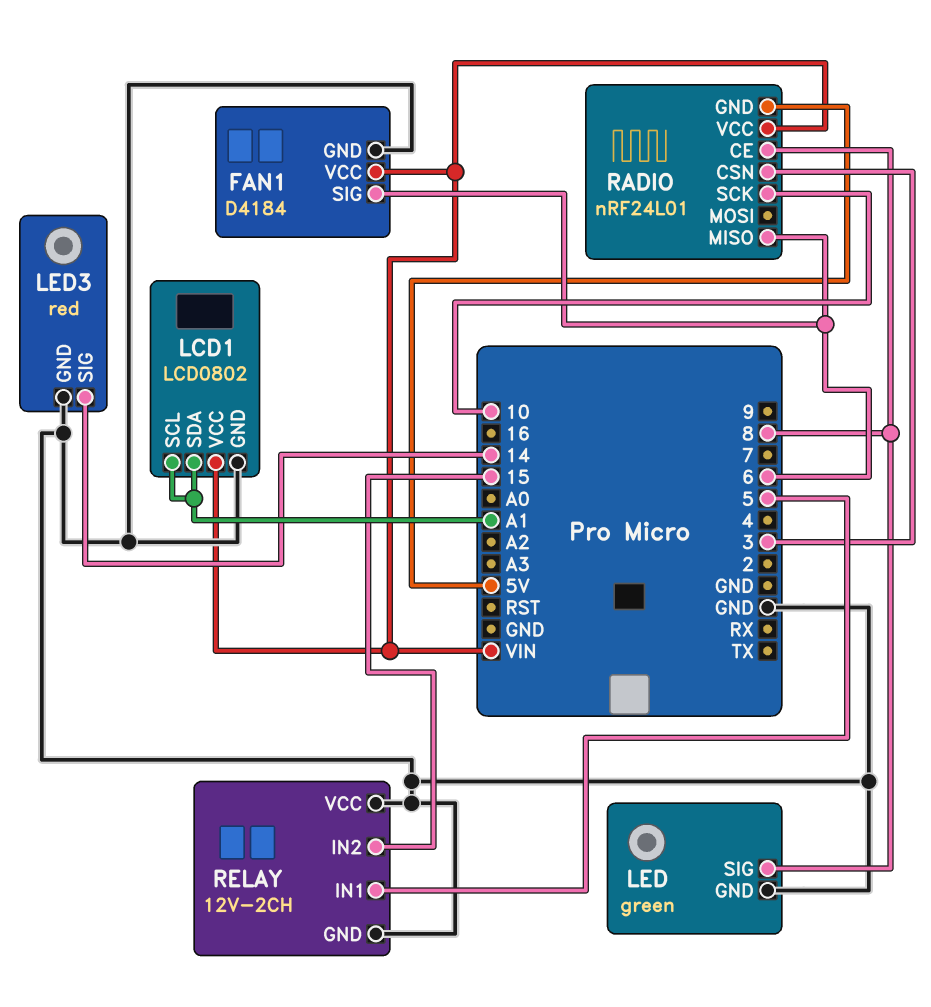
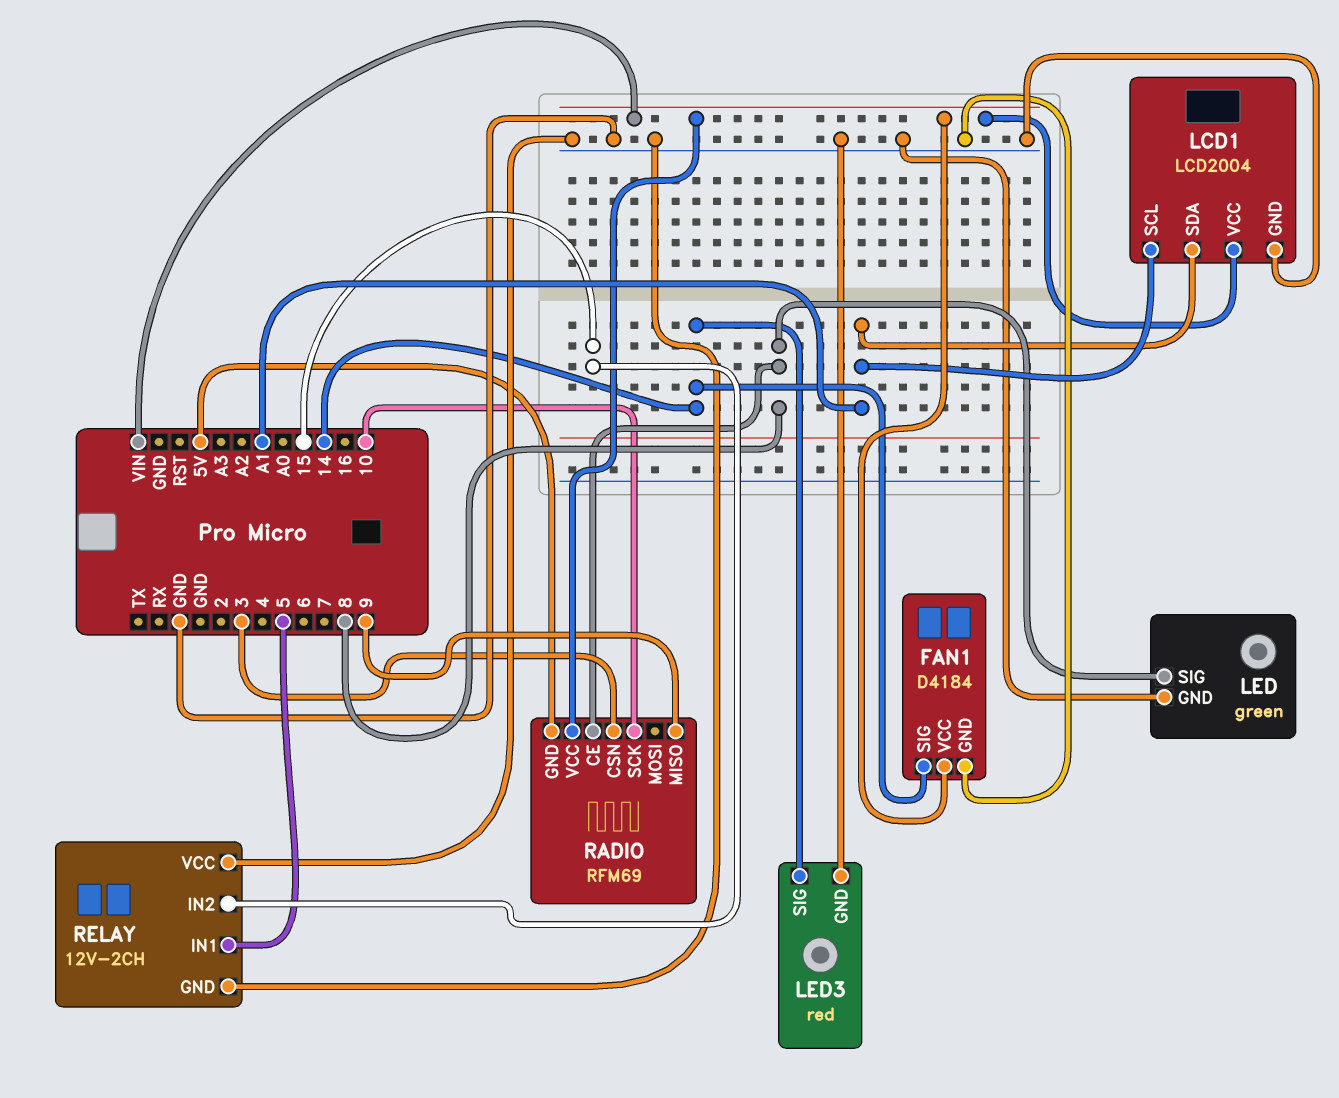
FAN1 pin SIG: 6 -> 14
LCD1: LCD0802 -> LCD2004
RADIO: nRF24L01 -> RFM69
RADIO pin MISO: 6 -> 9

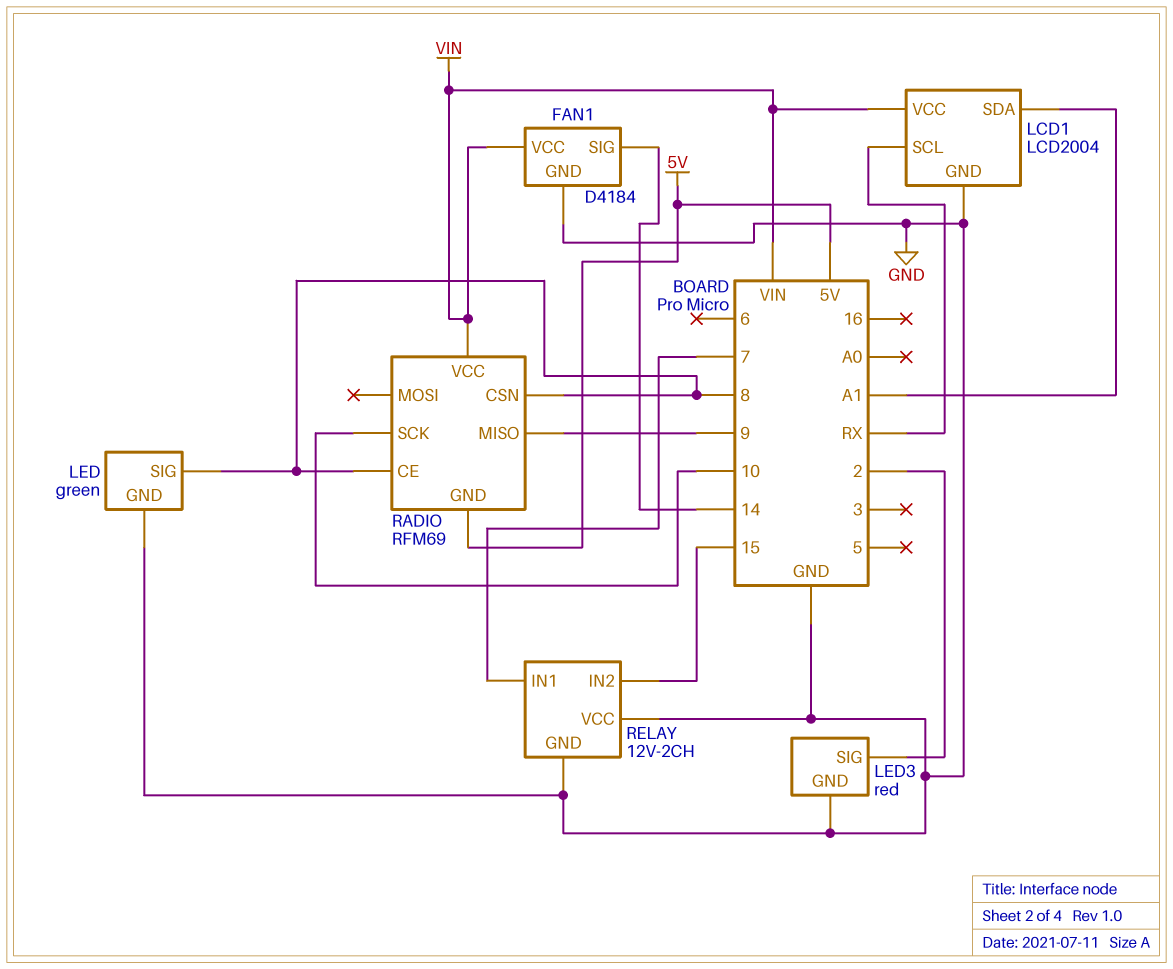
LCD1 pin SCL: A1 -> RX
LED3 pin SIG: 14 -> 2
RADIO pin CSN: 3 -> 8
RELAY pin IN1: 5 -> 7

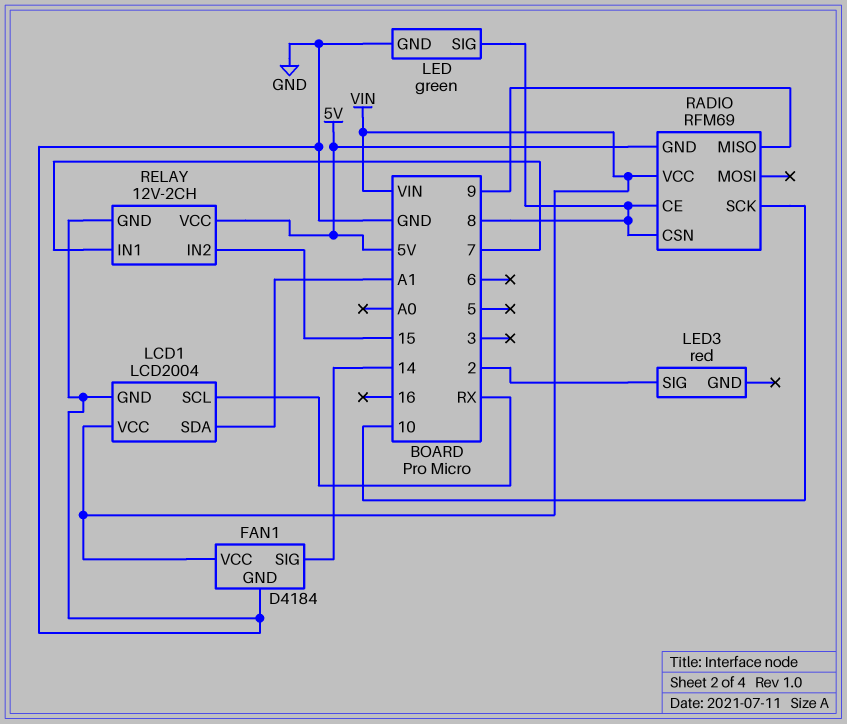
LED3 pin GND: GND -> none
RELAY pin VCC: GND -> 5V

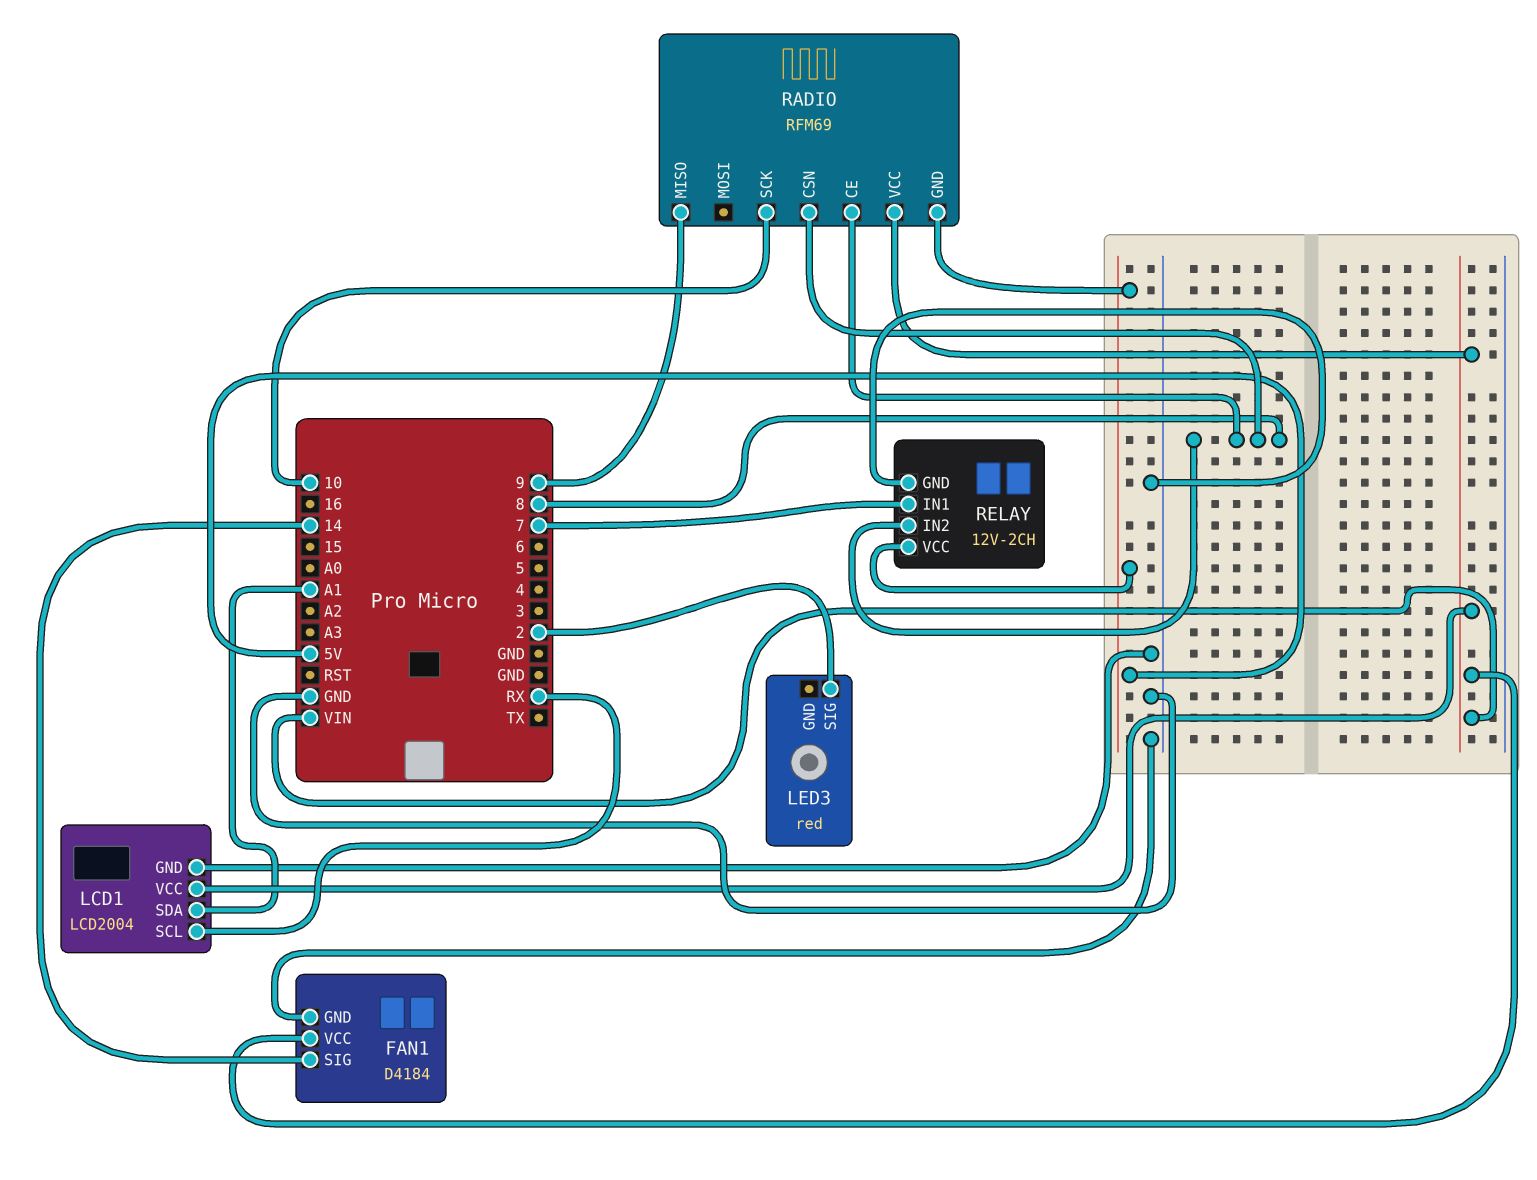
LED: green -> none
LED pin GND: GND -> none
LED pin SIG: 8 -> none
RELAY pin IN2: 15 -> 8

